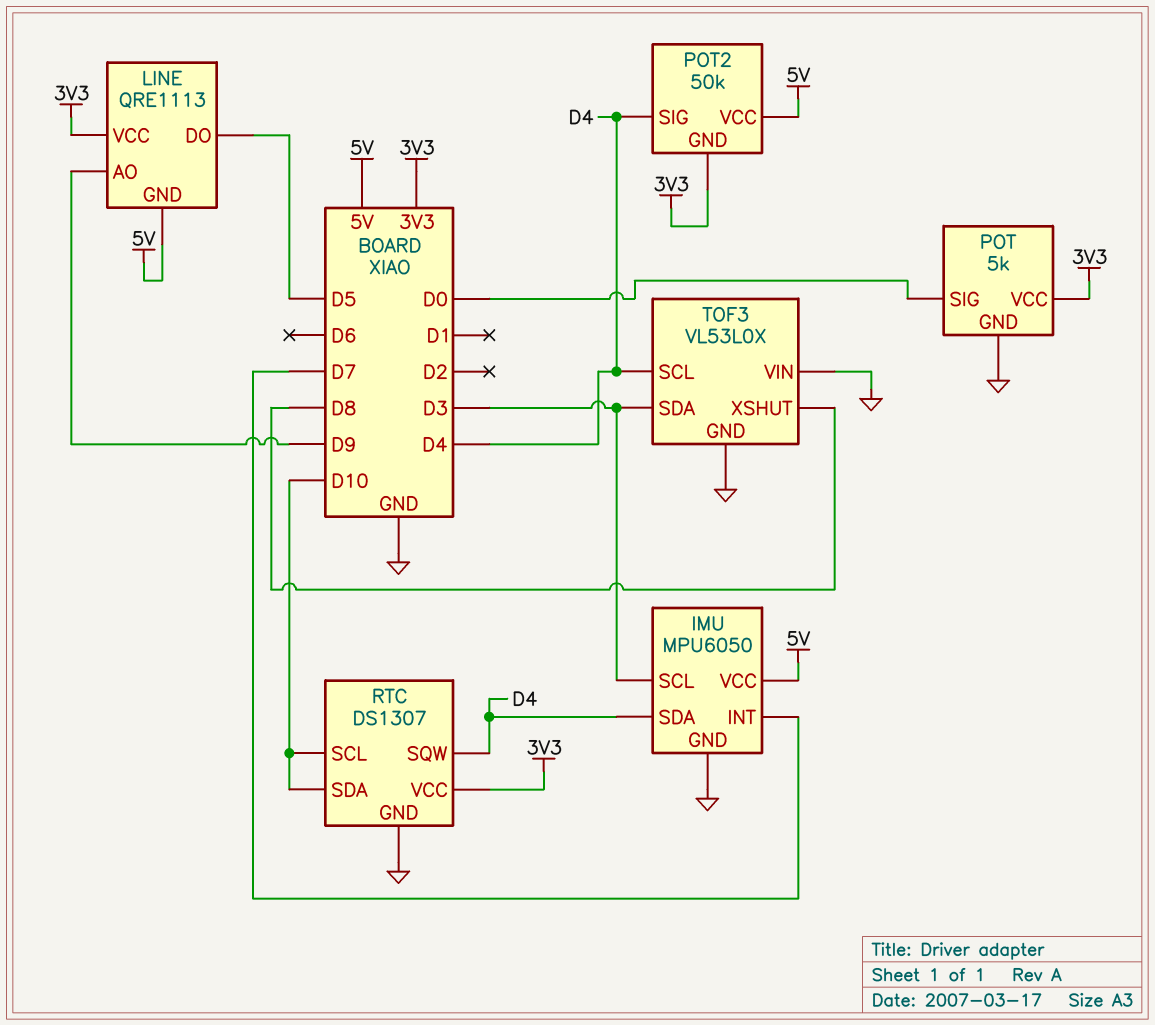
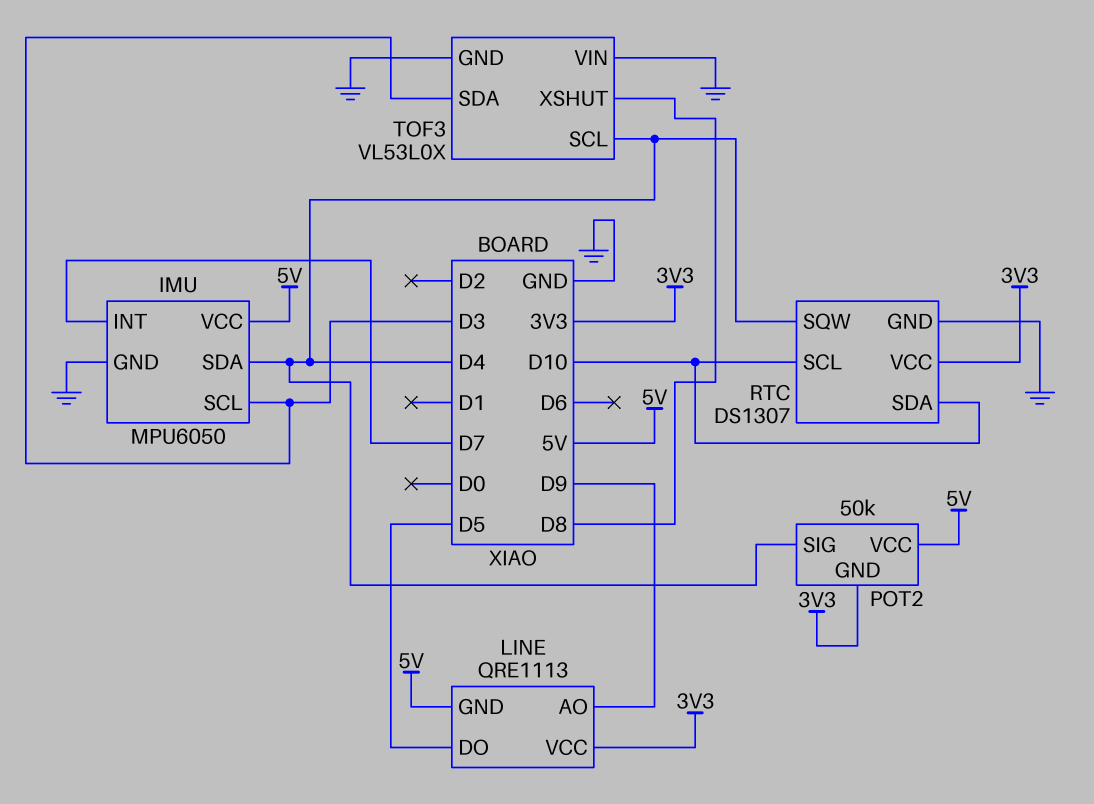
POT: 5k -> none
POT pin GND: GND -> none
POT pin SIG: D0 -> none
POT pin VCC: 3V3 -> none

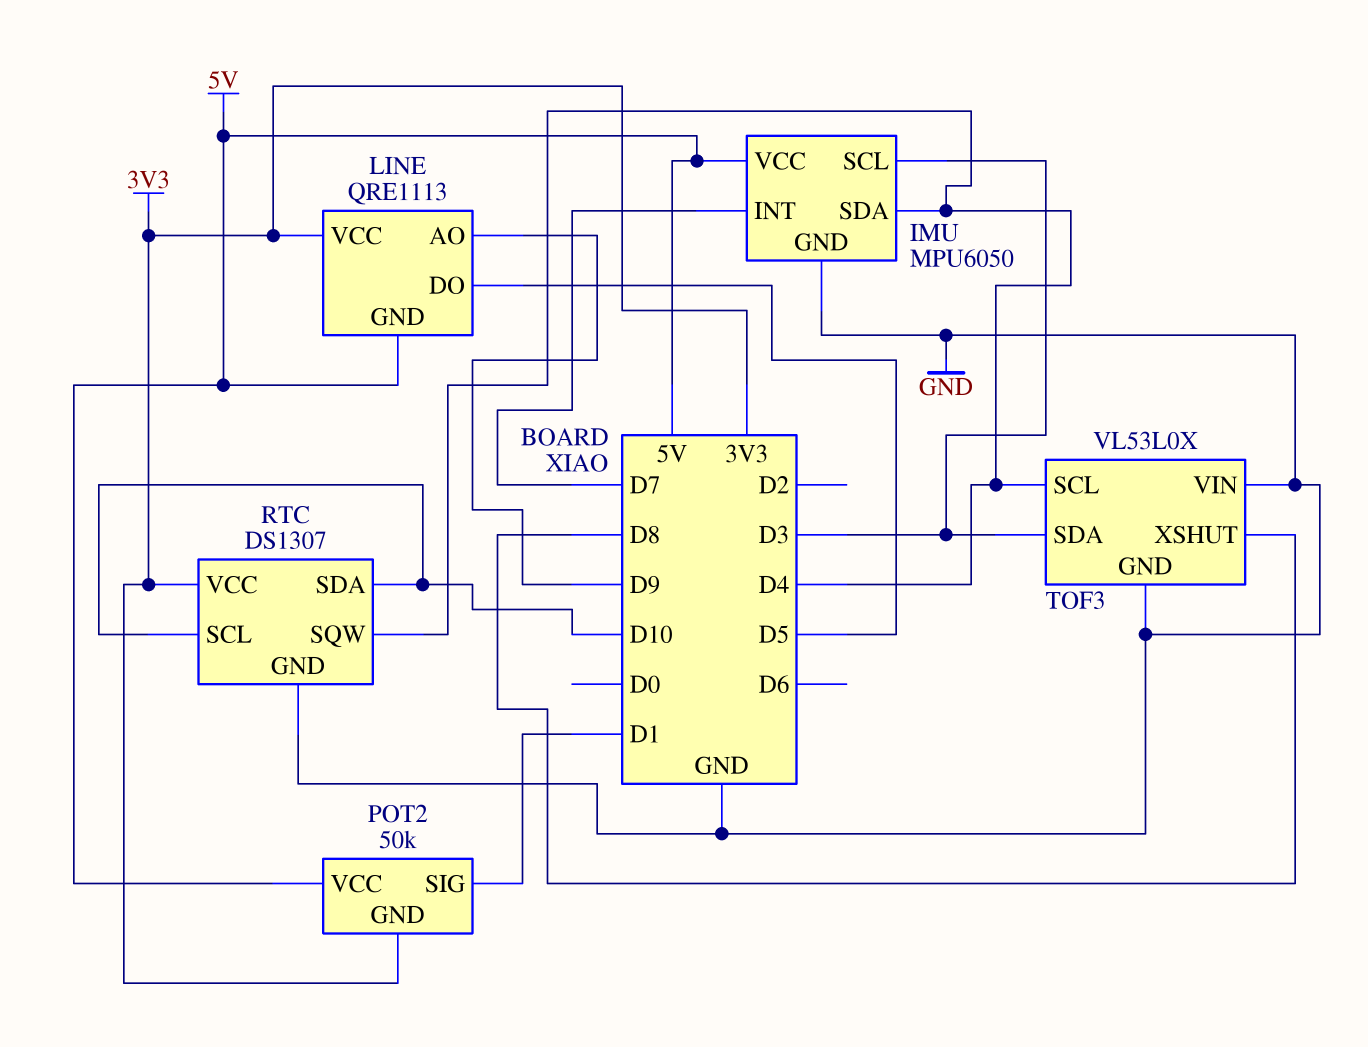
POT2 pin SIG: D4 -> D1

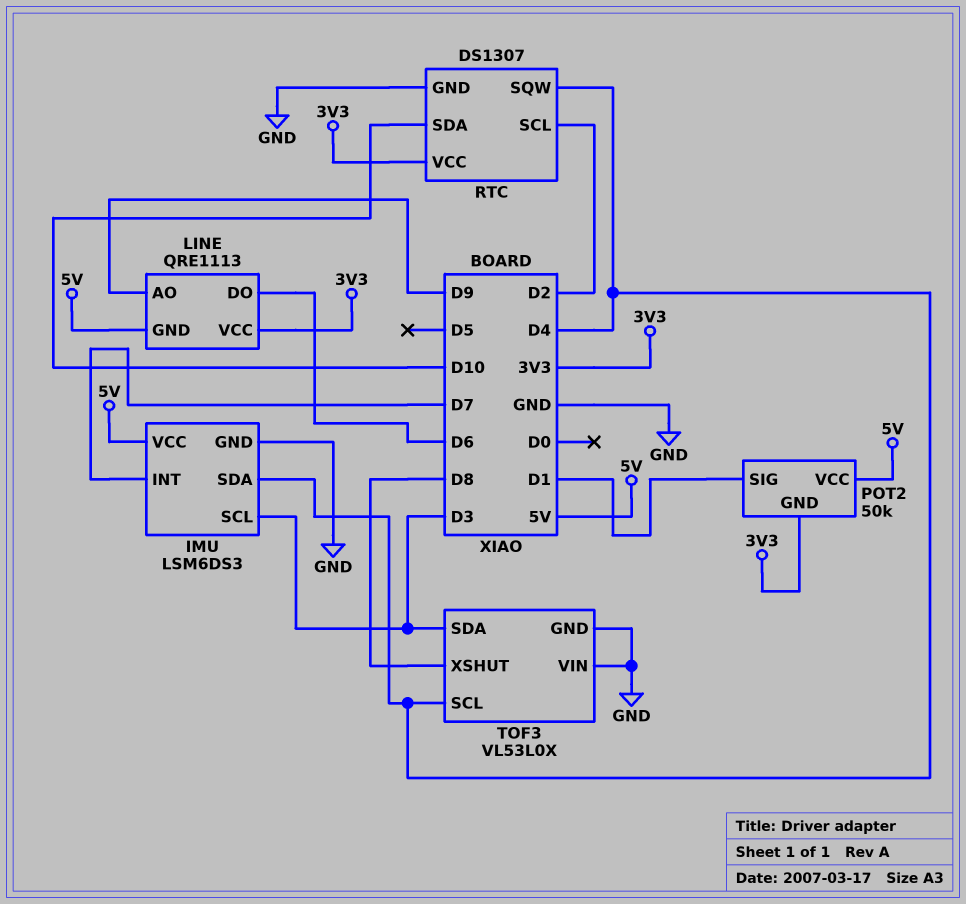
IMU: MPU6050 -> LSM6DS3
LINE pin DO: D5 -> D6
RTC pin SCL: D10 -> D2

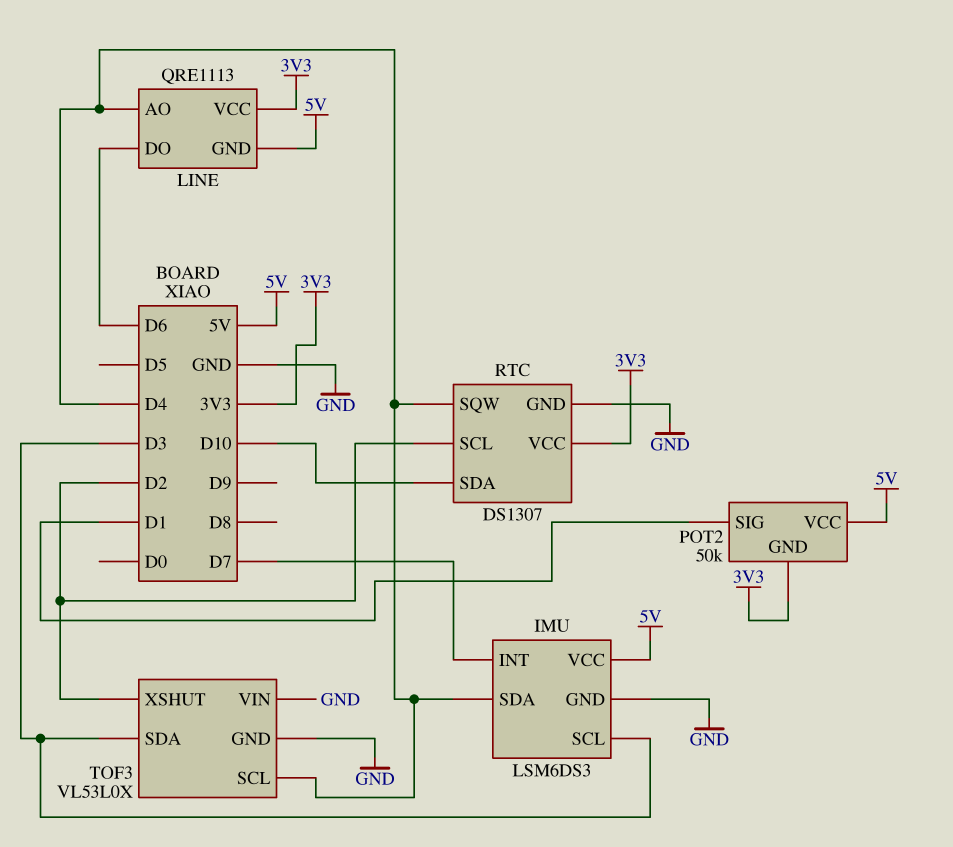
LINE pin AO: D9 -> D4
TOF3 pin XSHUT: D8 -> D2

